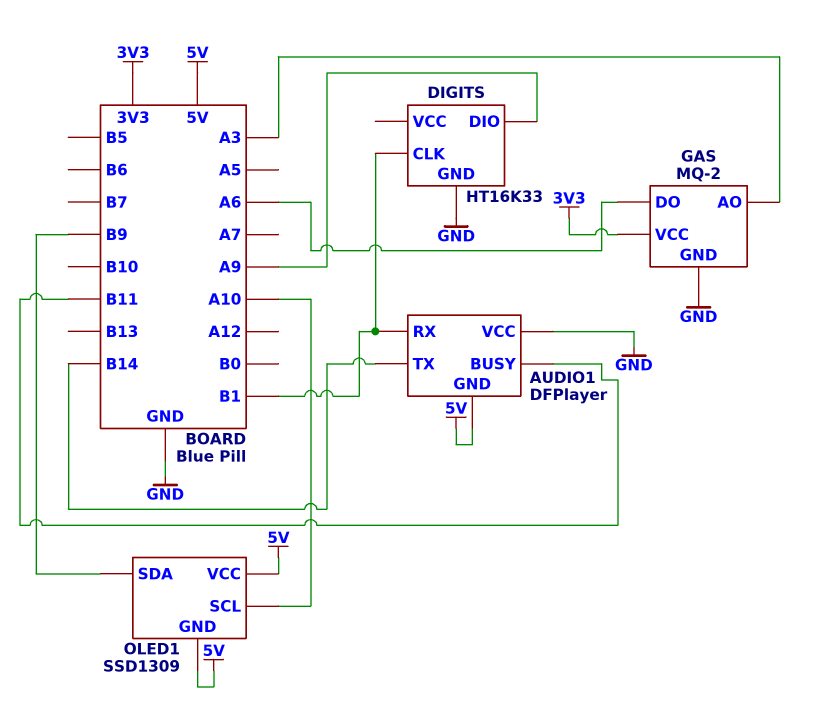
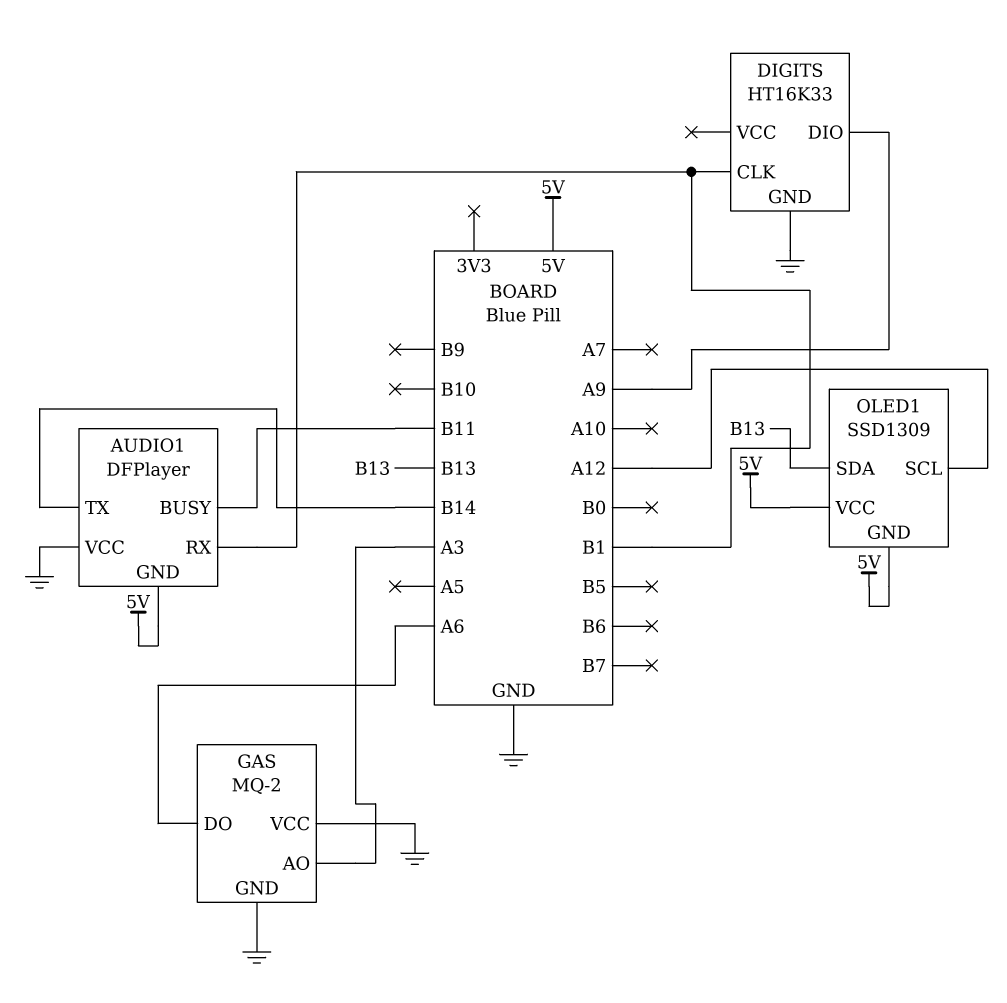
GAS pin VCC: 3V3 -> GND
OLED1 pin SCL: A10 -> A12
OLED1 pin SDA: B9 -> B13

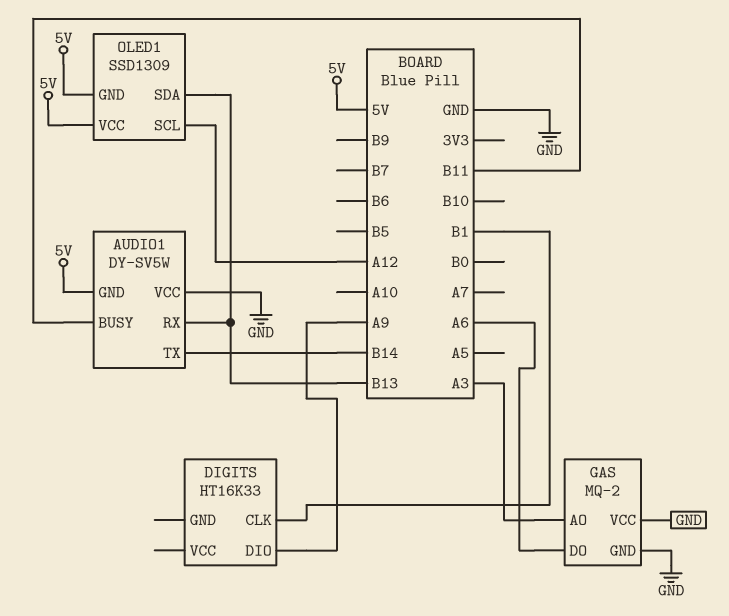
AUDIO1: DFPlayer -> DY-SV5W
AUDIO1 pin RX: B1 -> B13
DIGITS pin GND: GND -> none

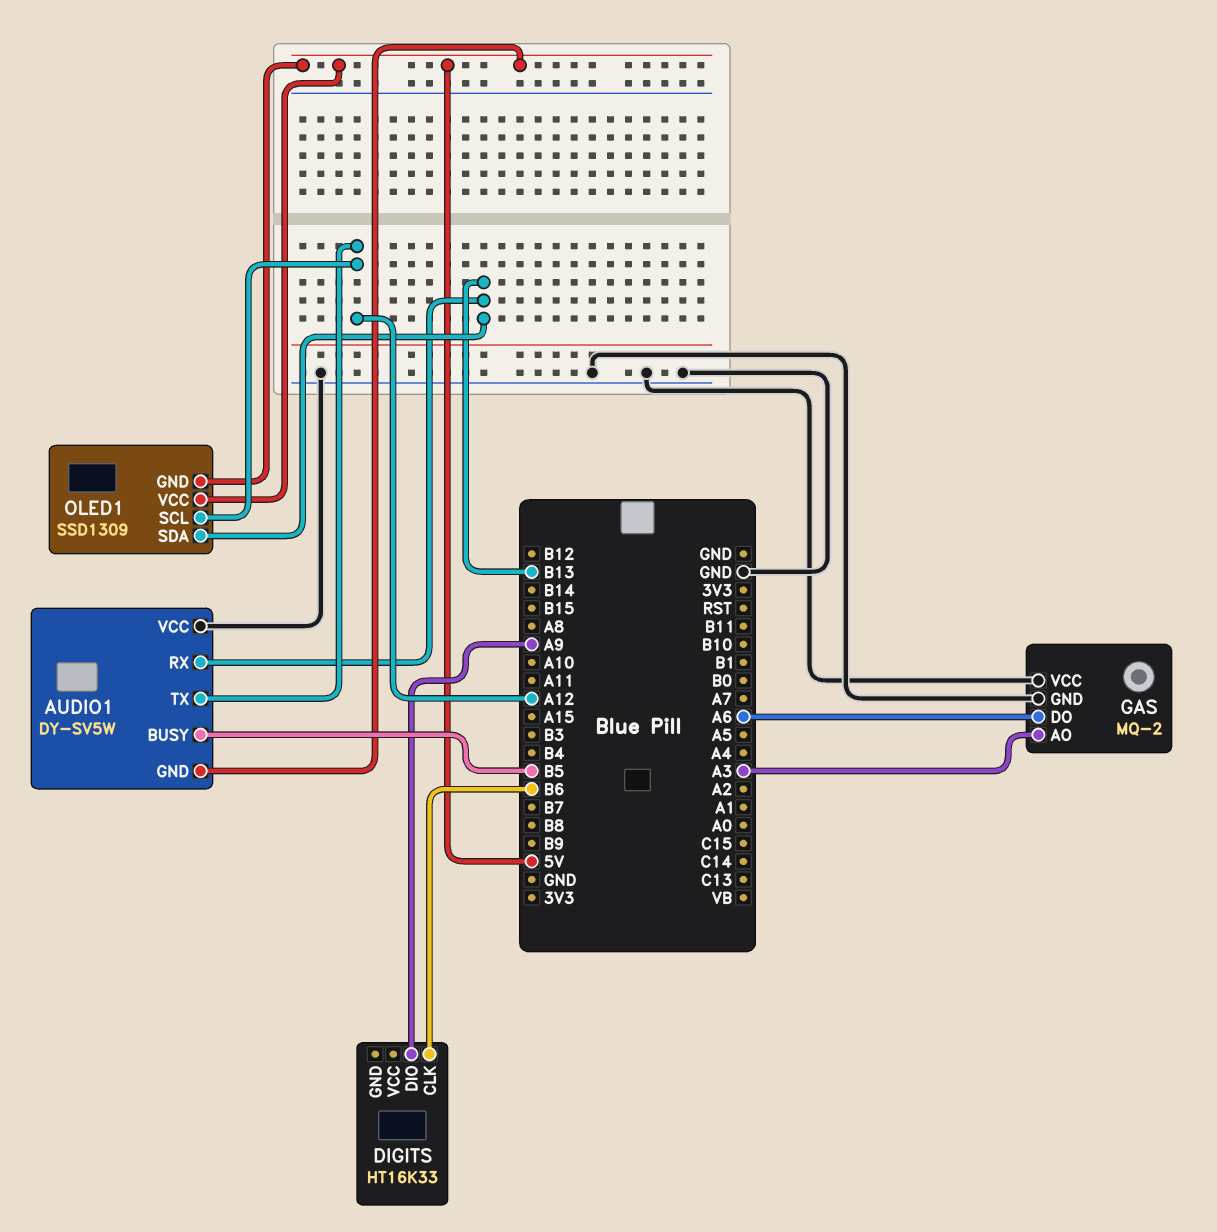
AUDIO1 pin BUSY: B11 -> B5
AUDIO1 pin TX: B14 -> A12
DIGITS pin CLK: B1 -> B6

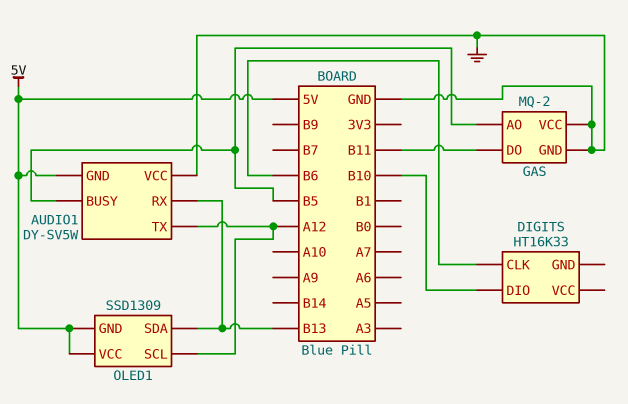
DIGITS pin DIO: A9 -> B10
GAS pin AO: A3 -> B5
GAS pin DO: A6 -> B11

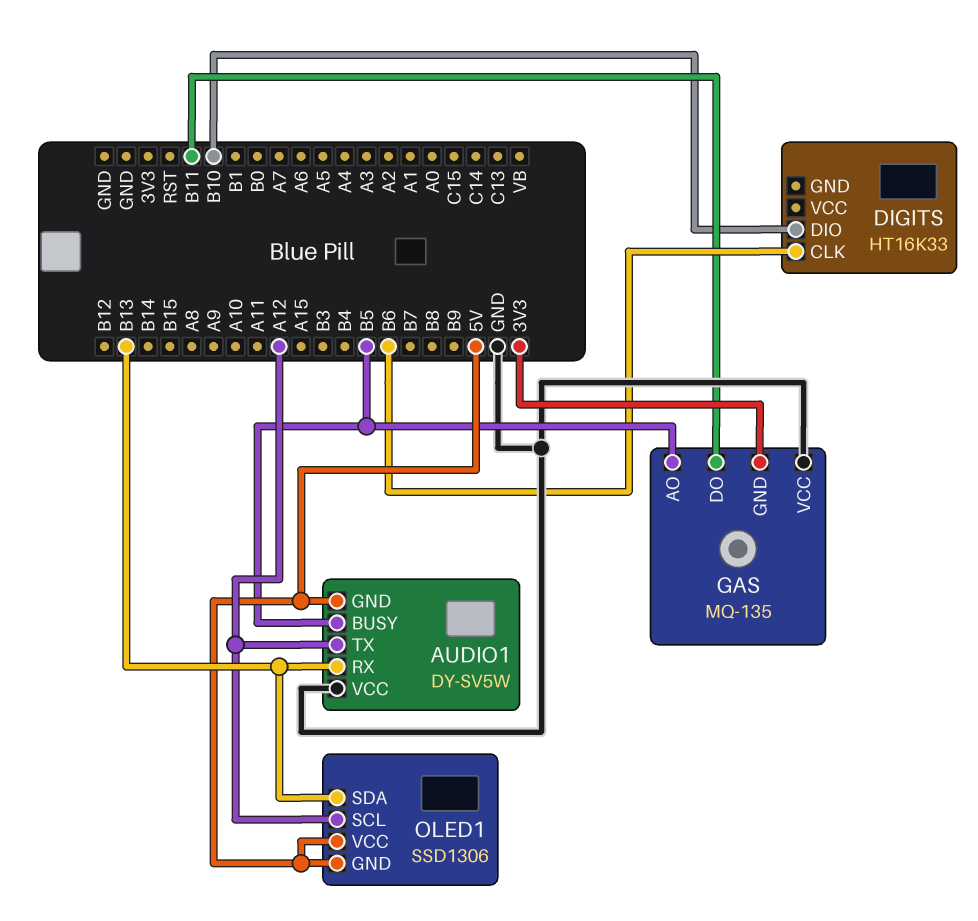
GAS: MQ-2 -> MQ-135
GAS pin GND: GND -> 3V3
OLED1: SSD1309 -> SSD1306

